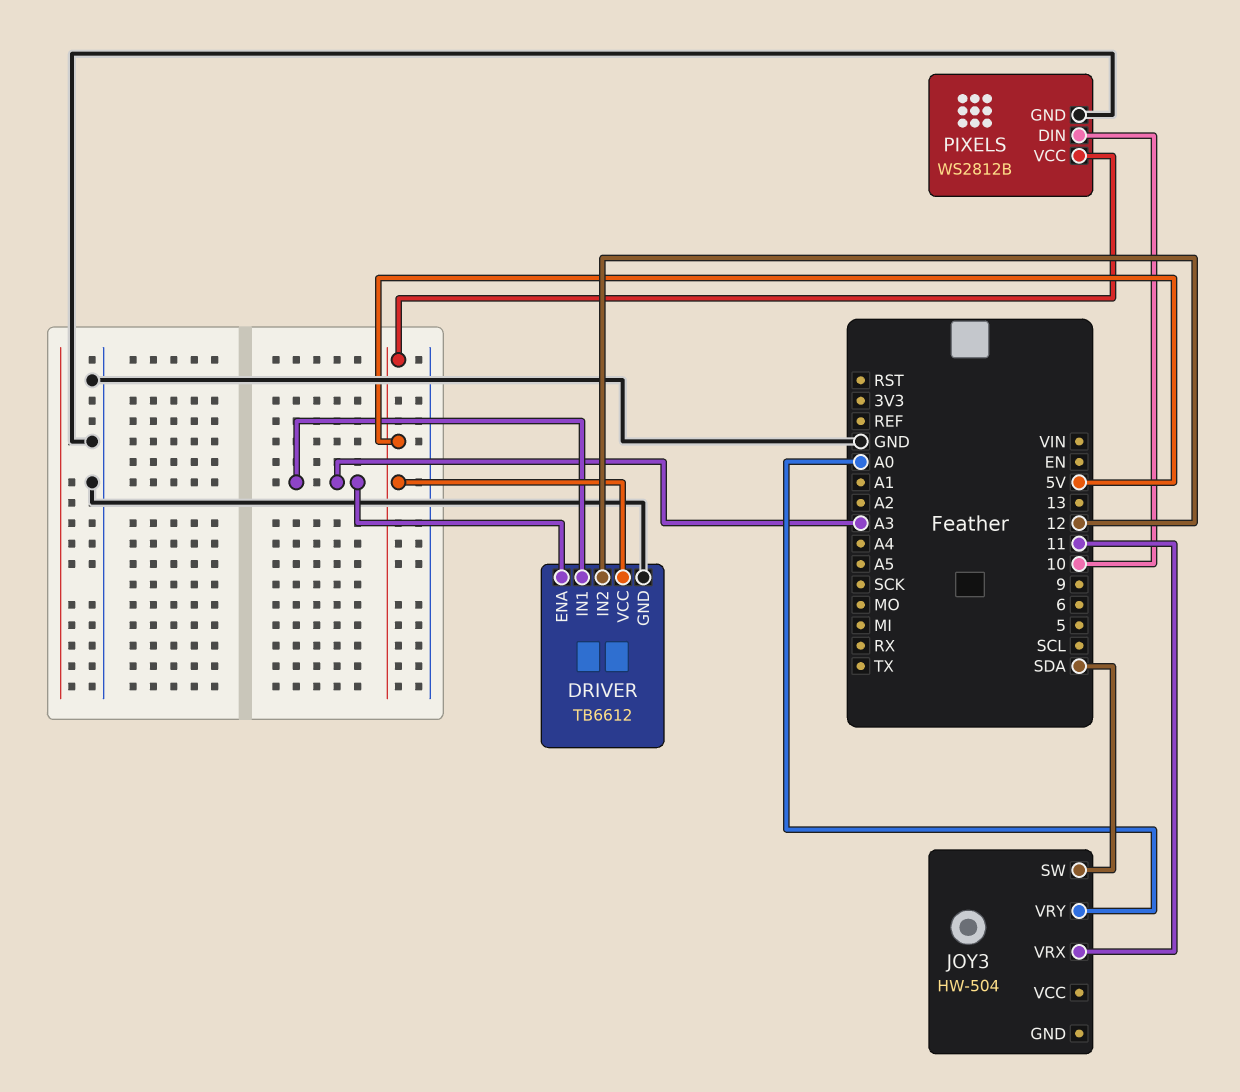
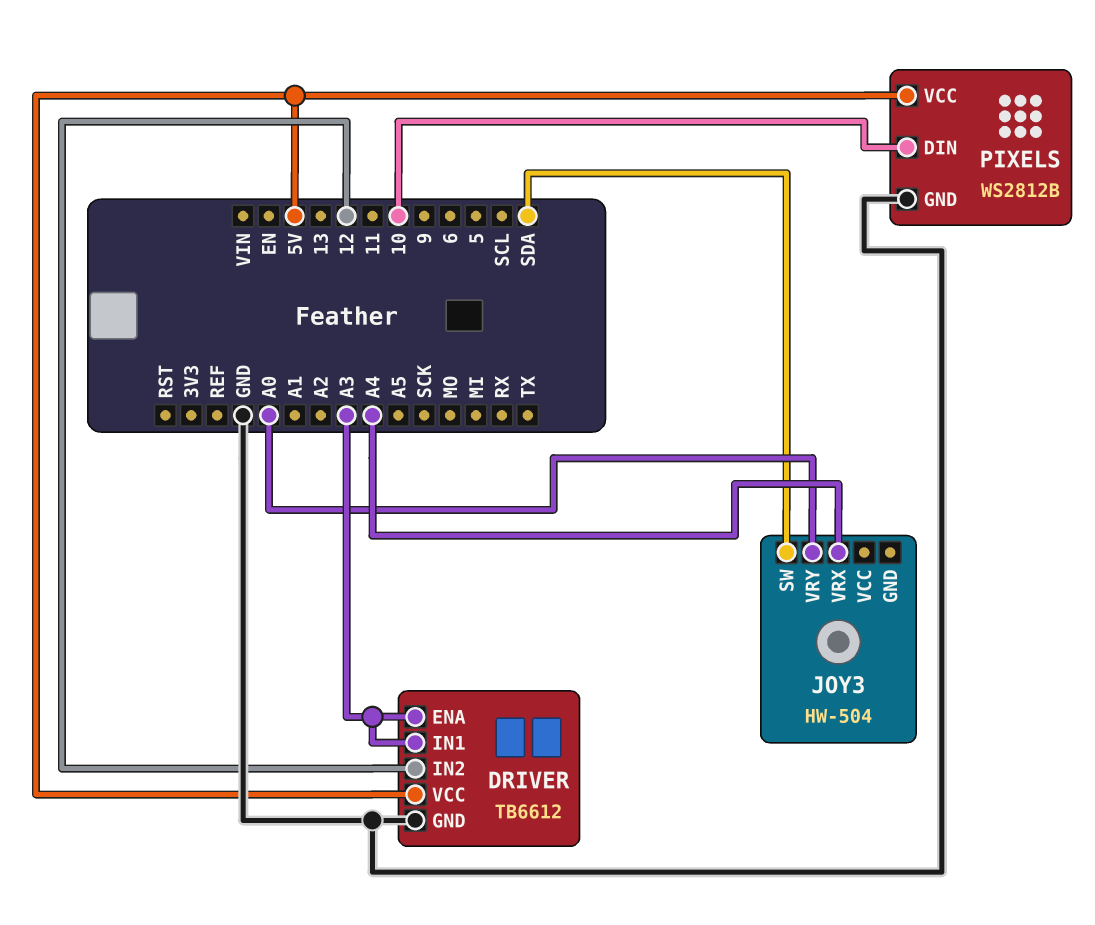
JOY3 pin VRX: 11 -> A4

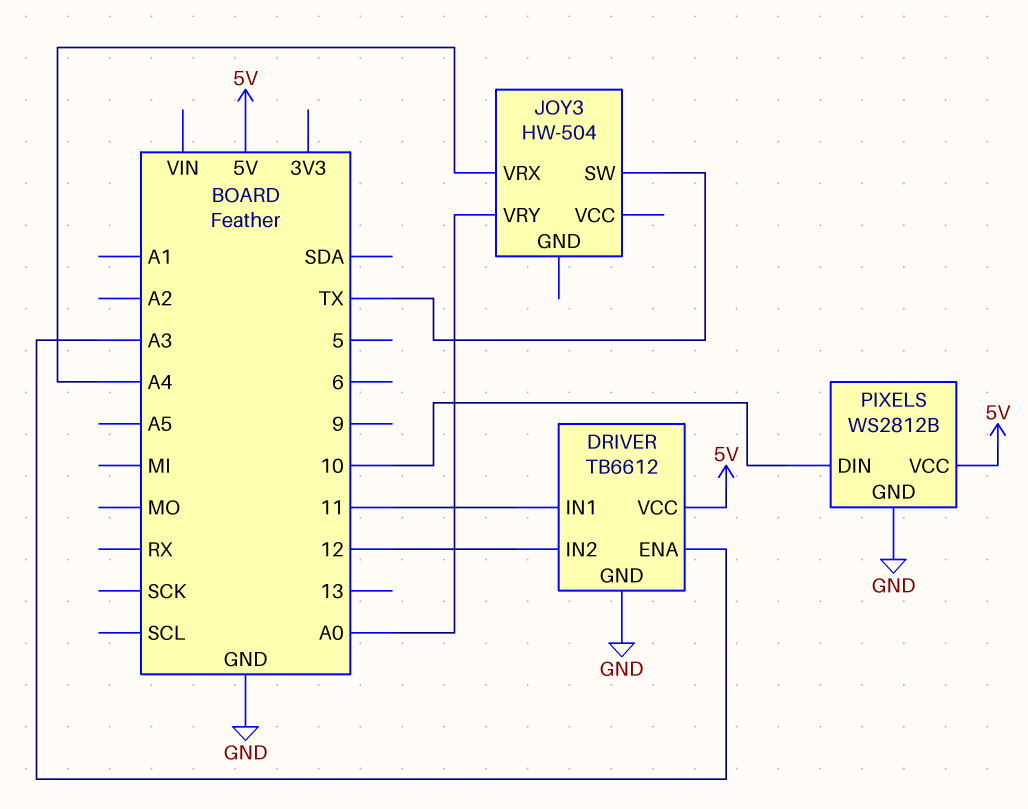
DRIVER pin IN1: A3 -> 11
JOY3 pin SW: SDA -> TX

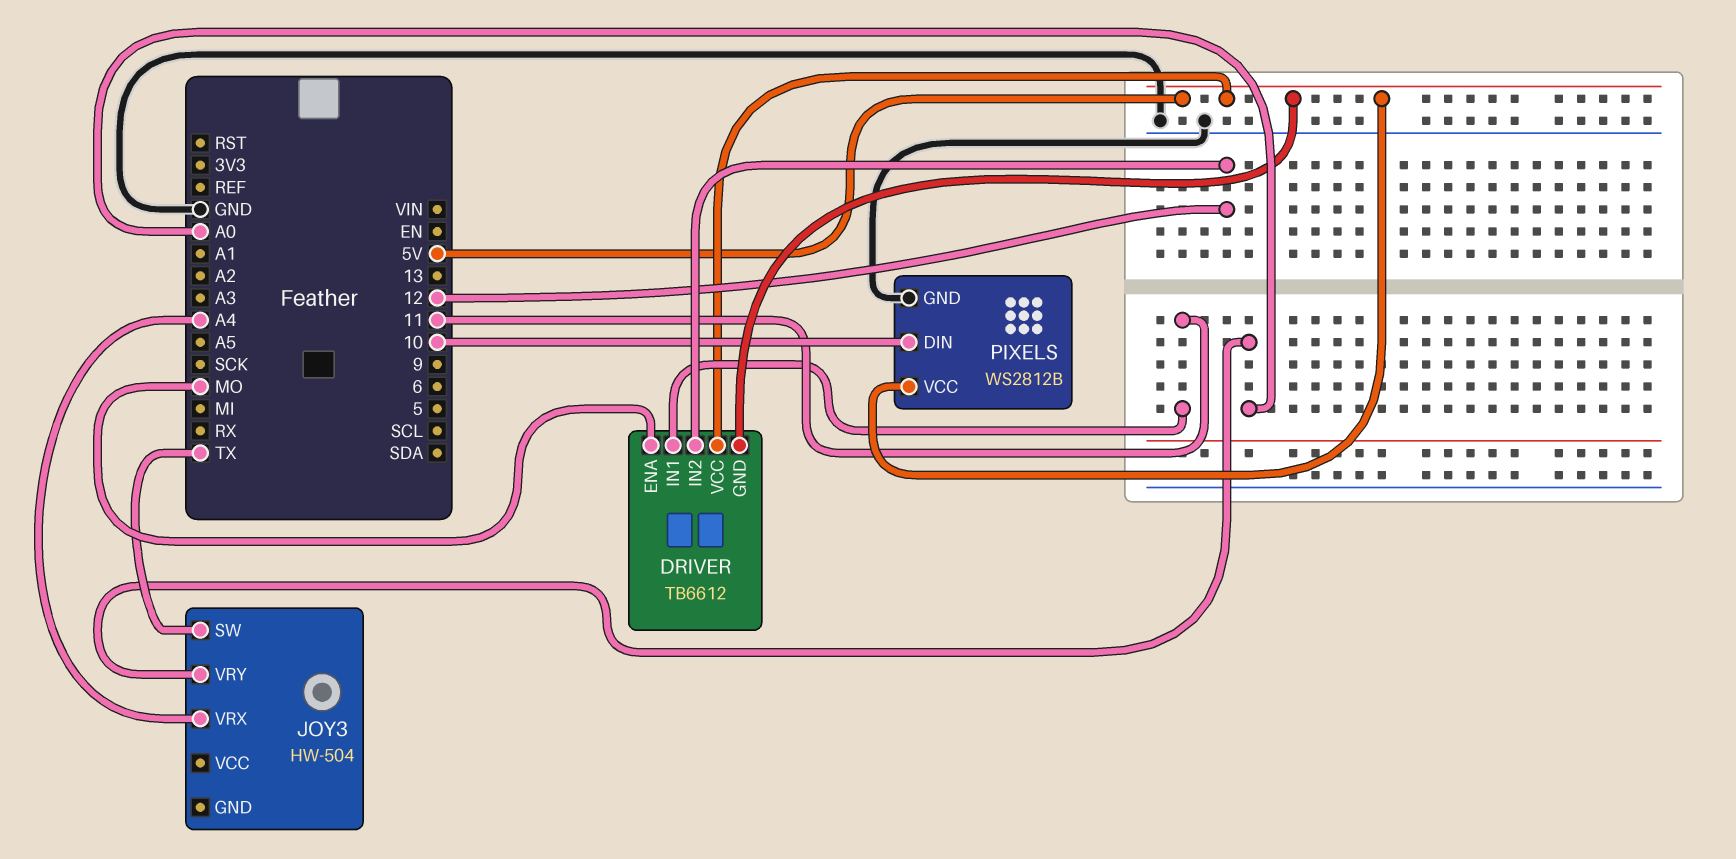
DRIVER pin ENA: A3 -> MO
DRIVER pin GND: GND -> 5V

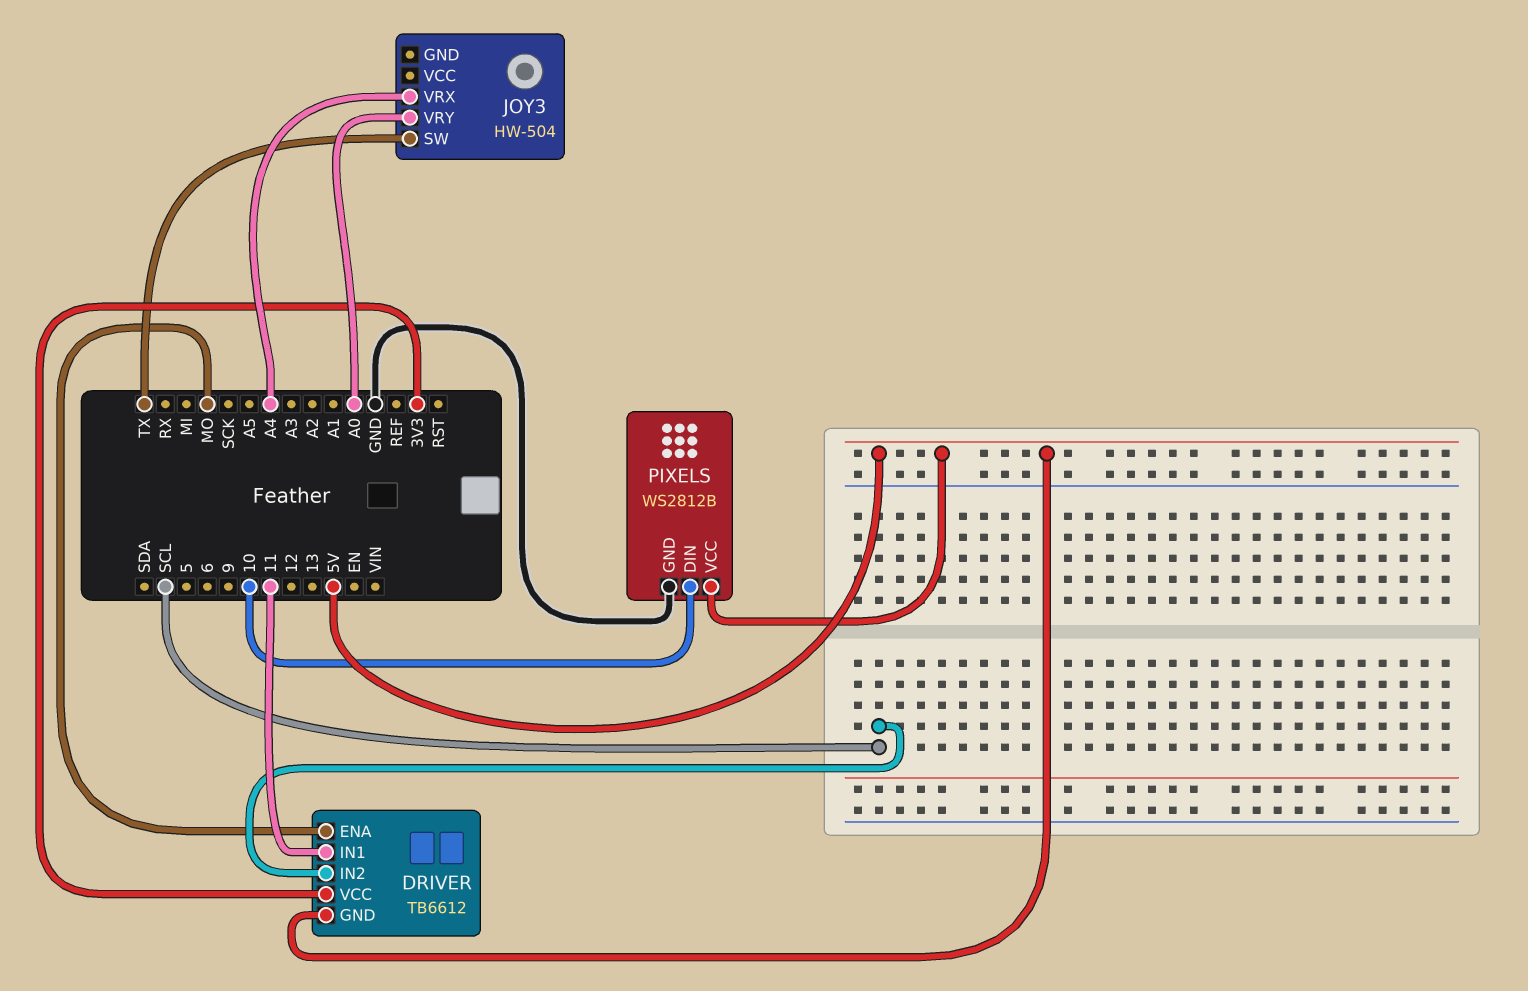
DRIVER pin IN2: 12 -> SCL
DRIVER pin VCC: 5V -> 3V3

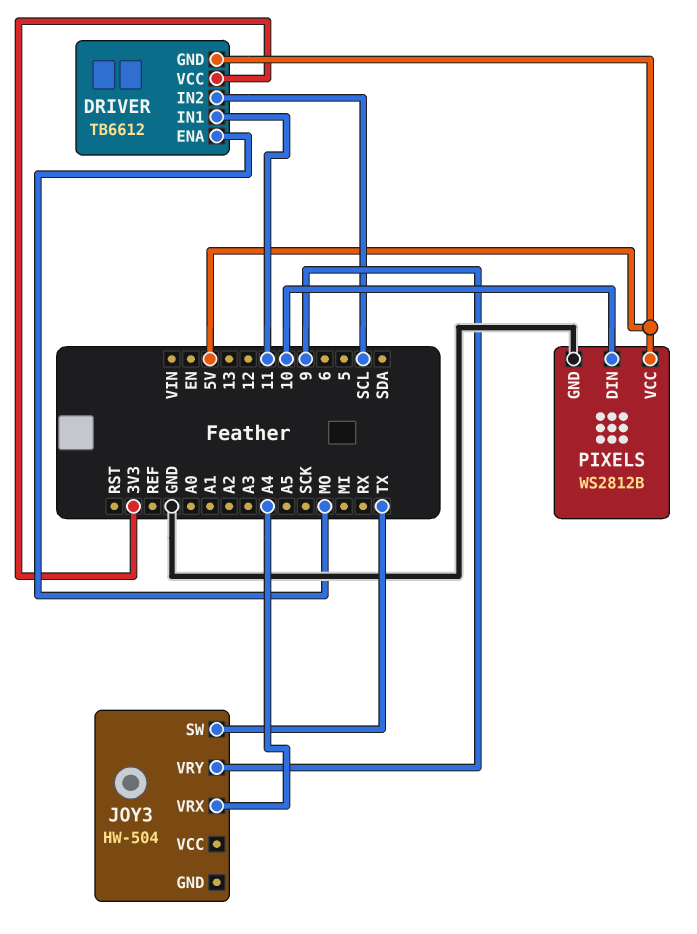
JOY3 pin VRY: A0 -> 9

